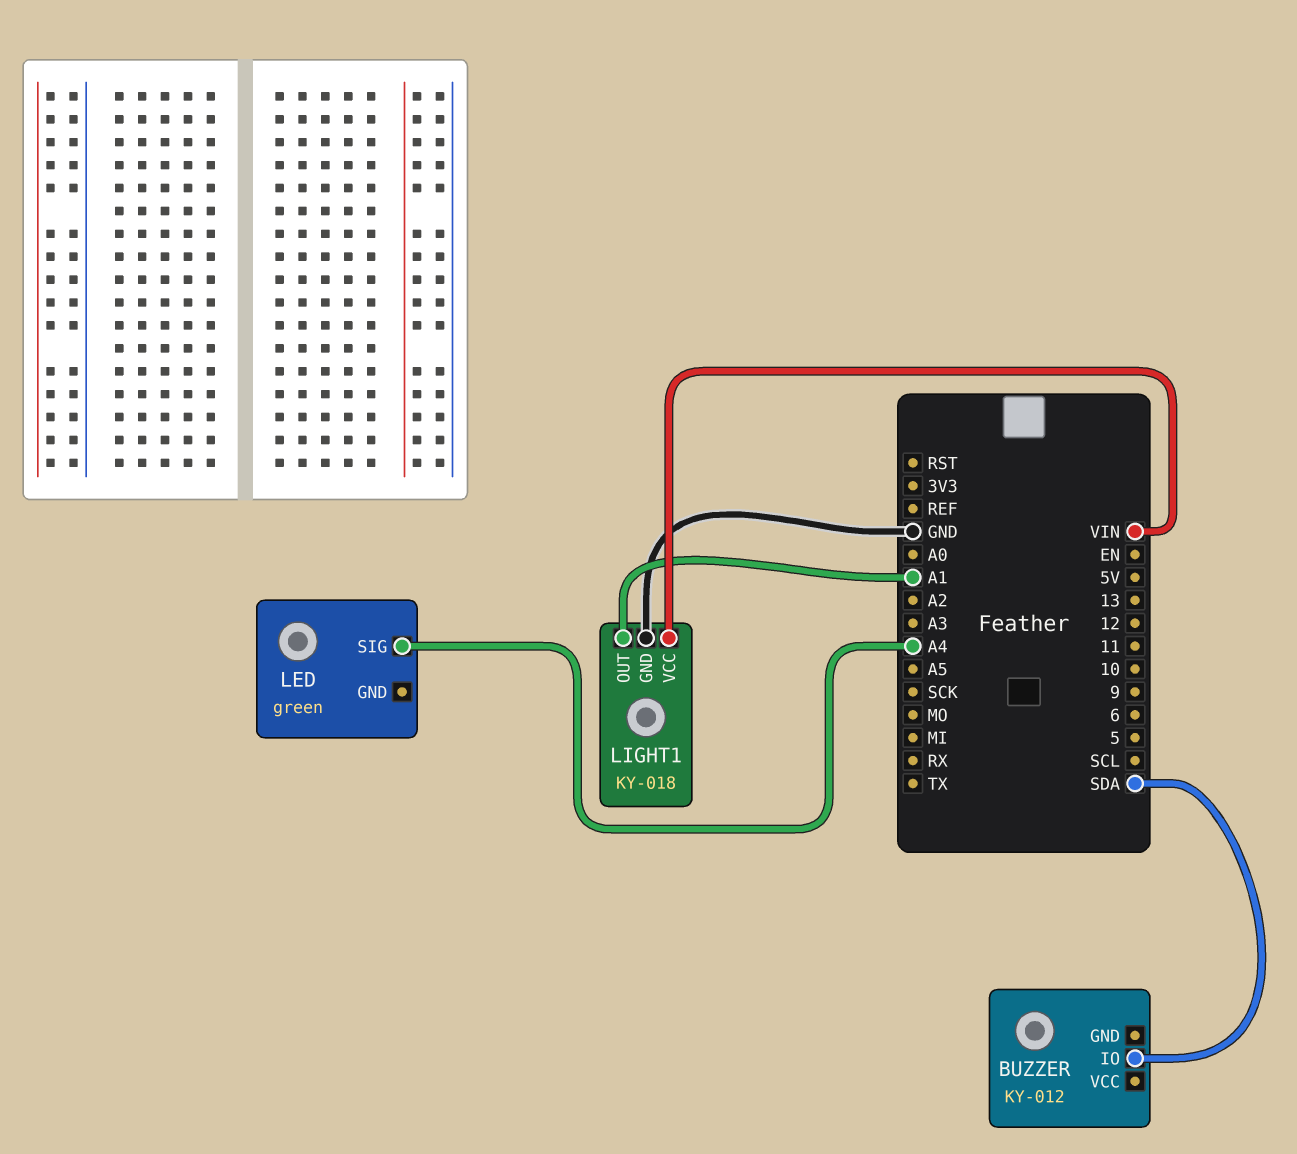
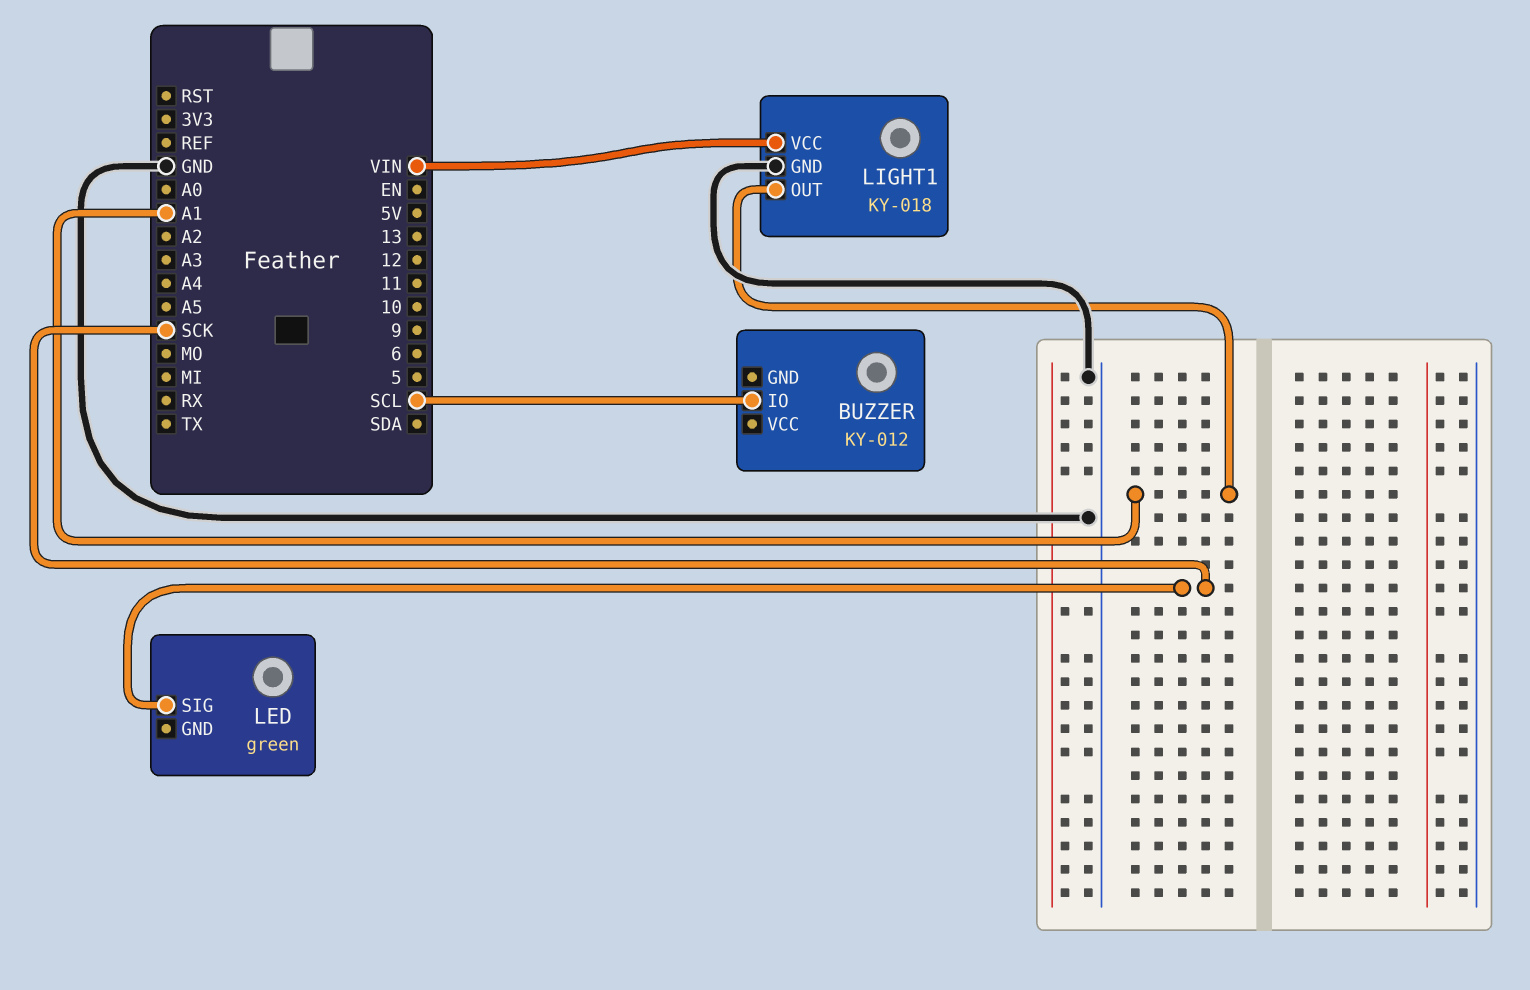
BUZZER pin IO: SDA -> SCL
LED pin SIG: A4 -> SCK

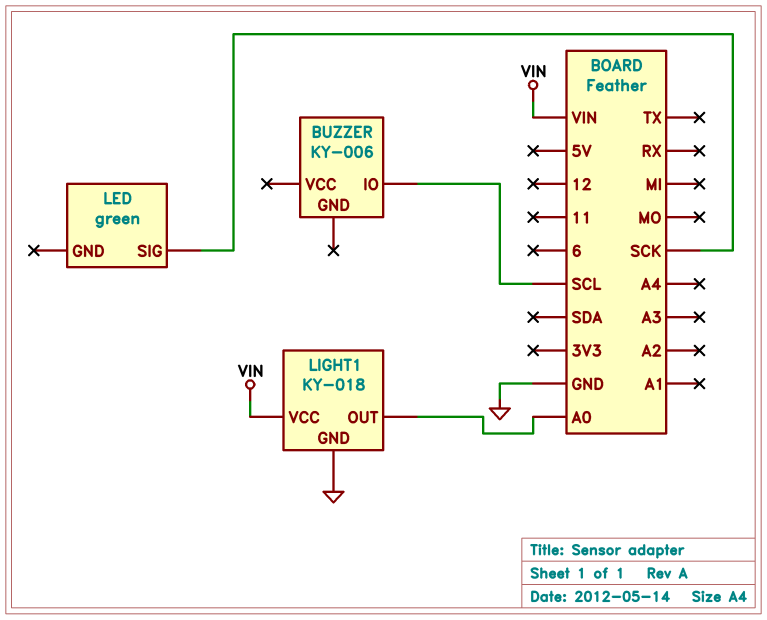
BUZZER: KY-012 -> KY-006
LIGHT1 pin OUT: A1 -> A0

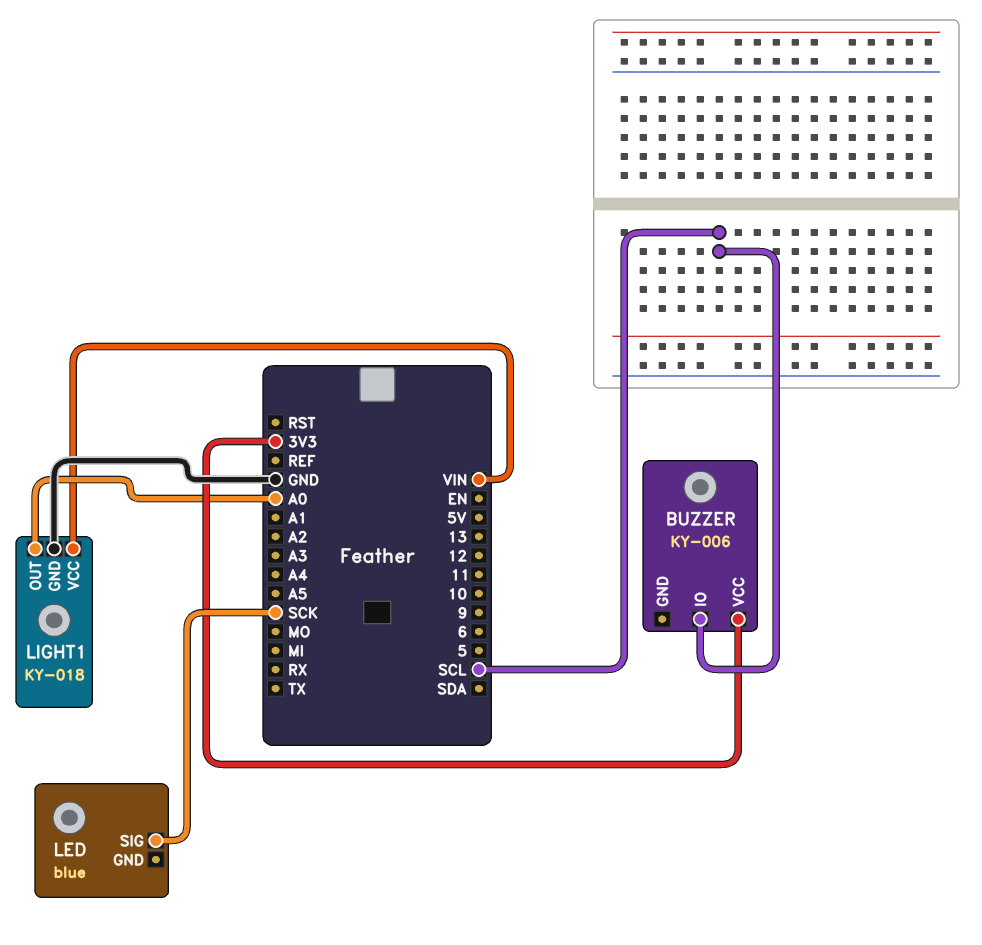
BUZZER pin VCC: none -> 3V3
LED: green -> blue

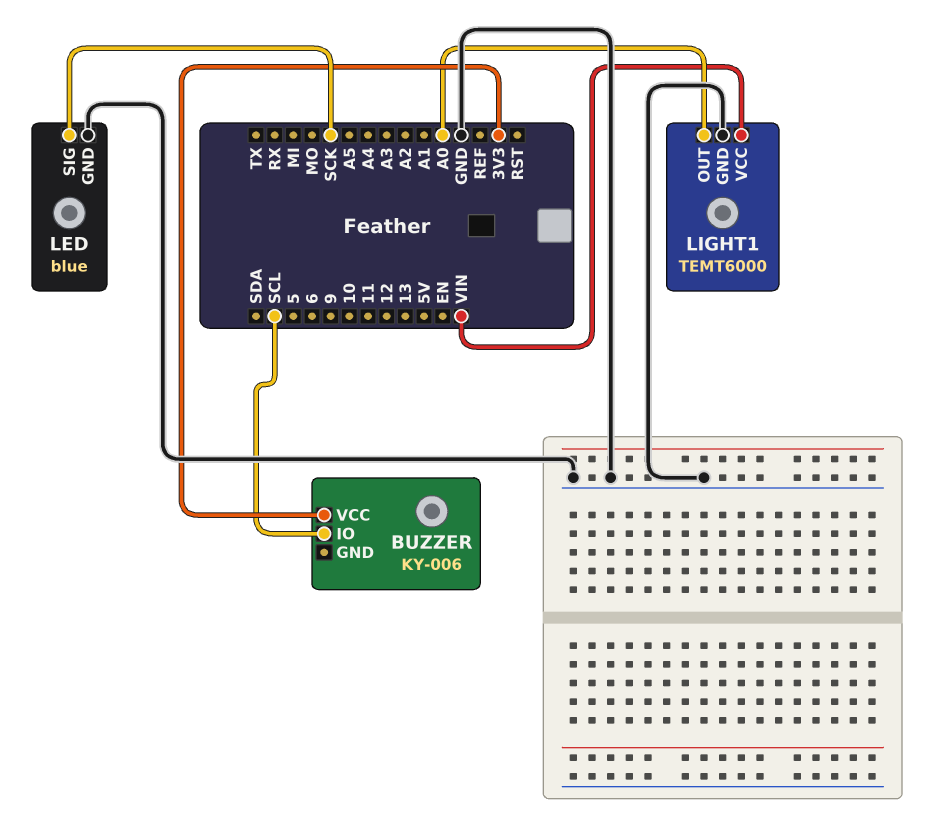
LED pin GND: none -> GND
LIGHT1: KY-018 -> TEMT6000

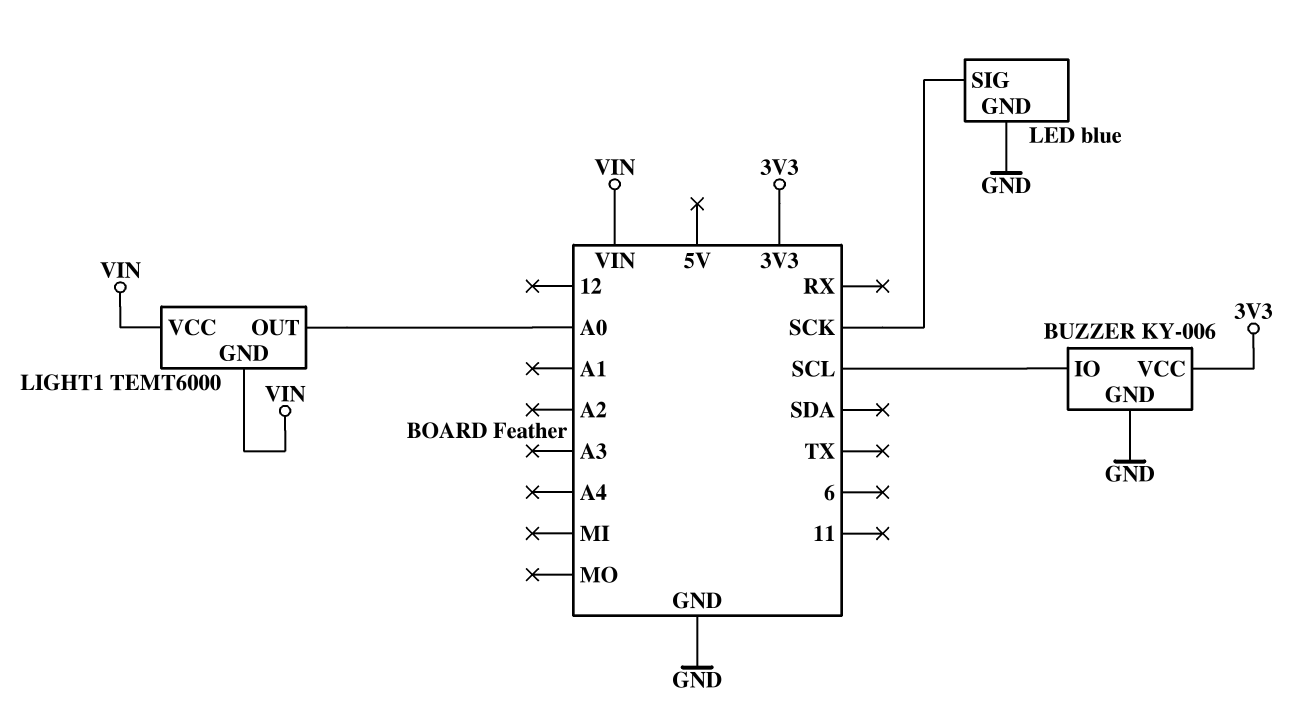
BUZZER pin GND: none -> GND
LIGHT1 pin GND: GND -> VIN

